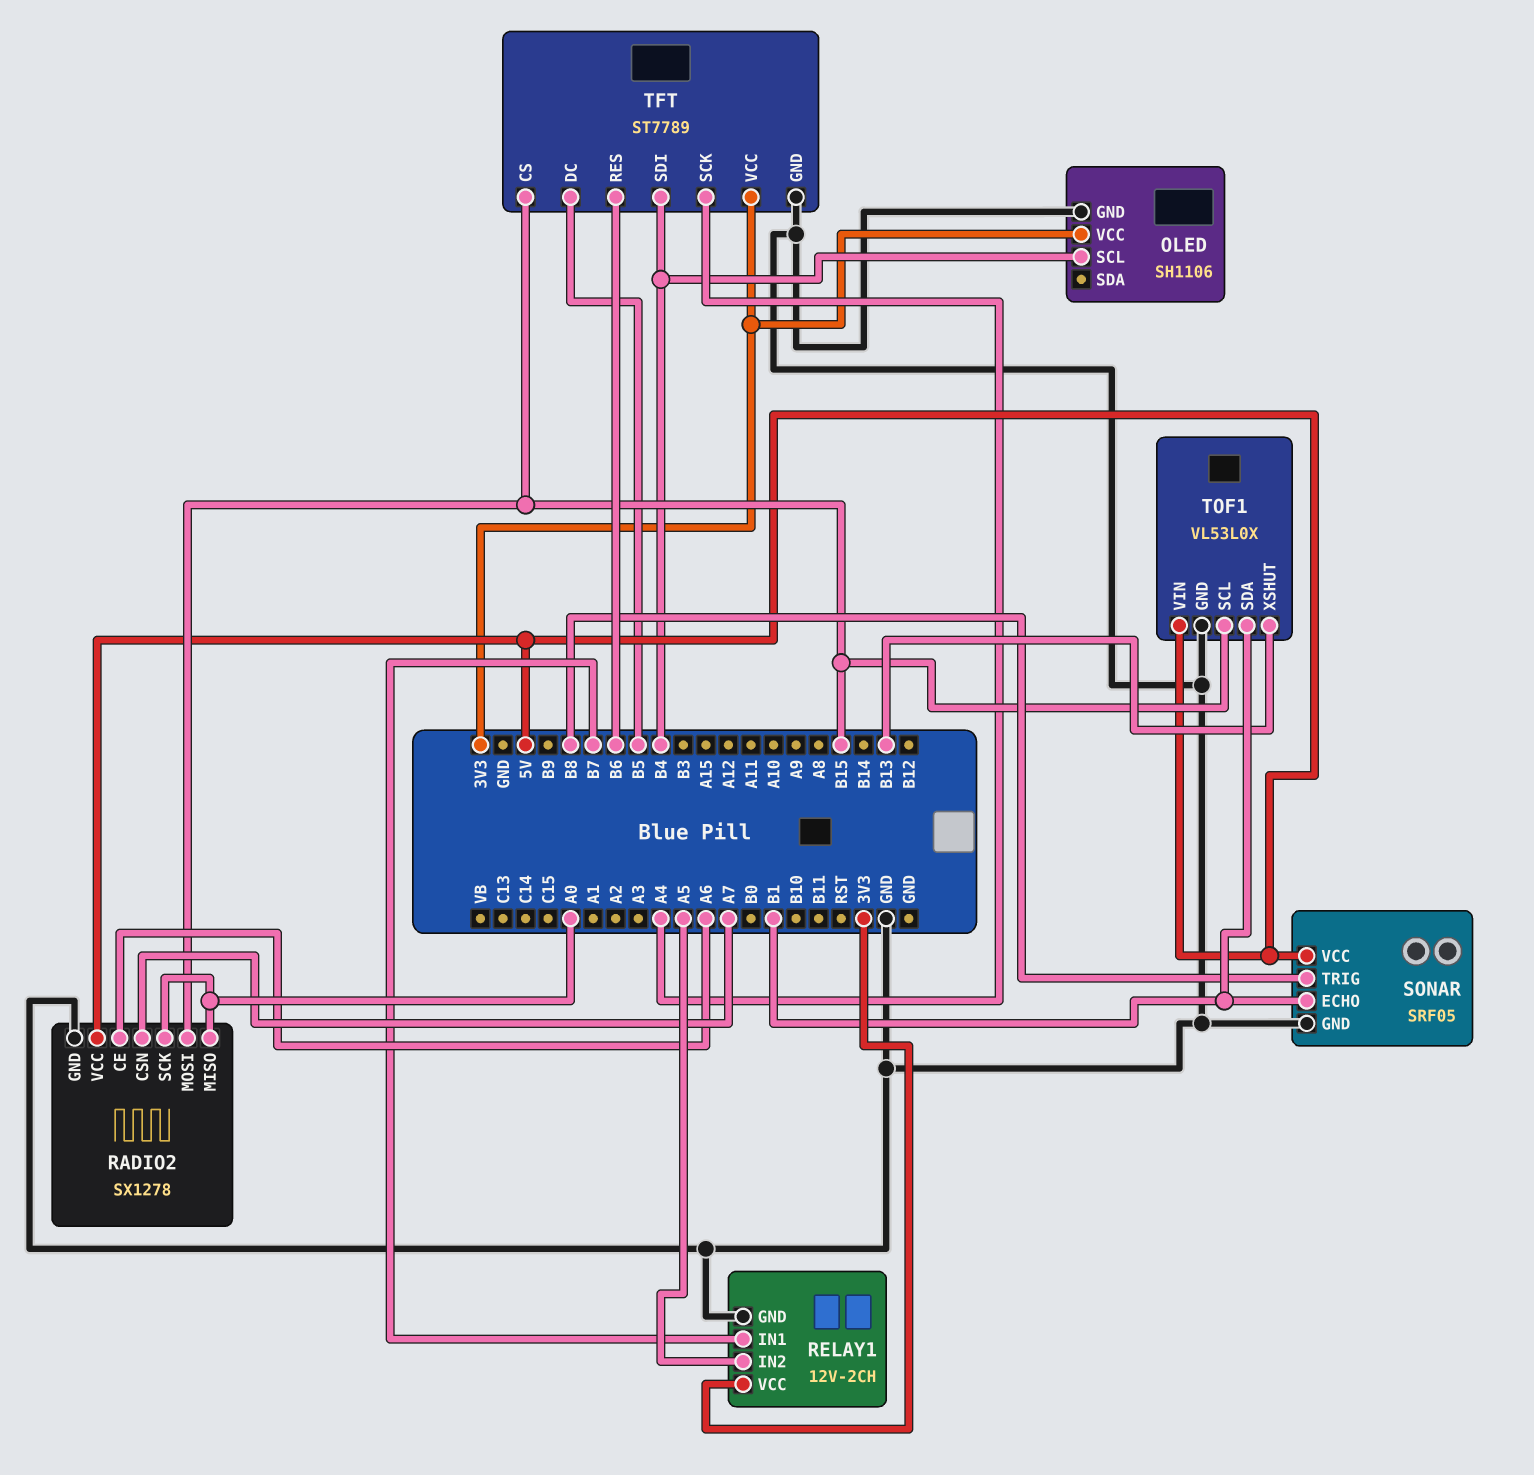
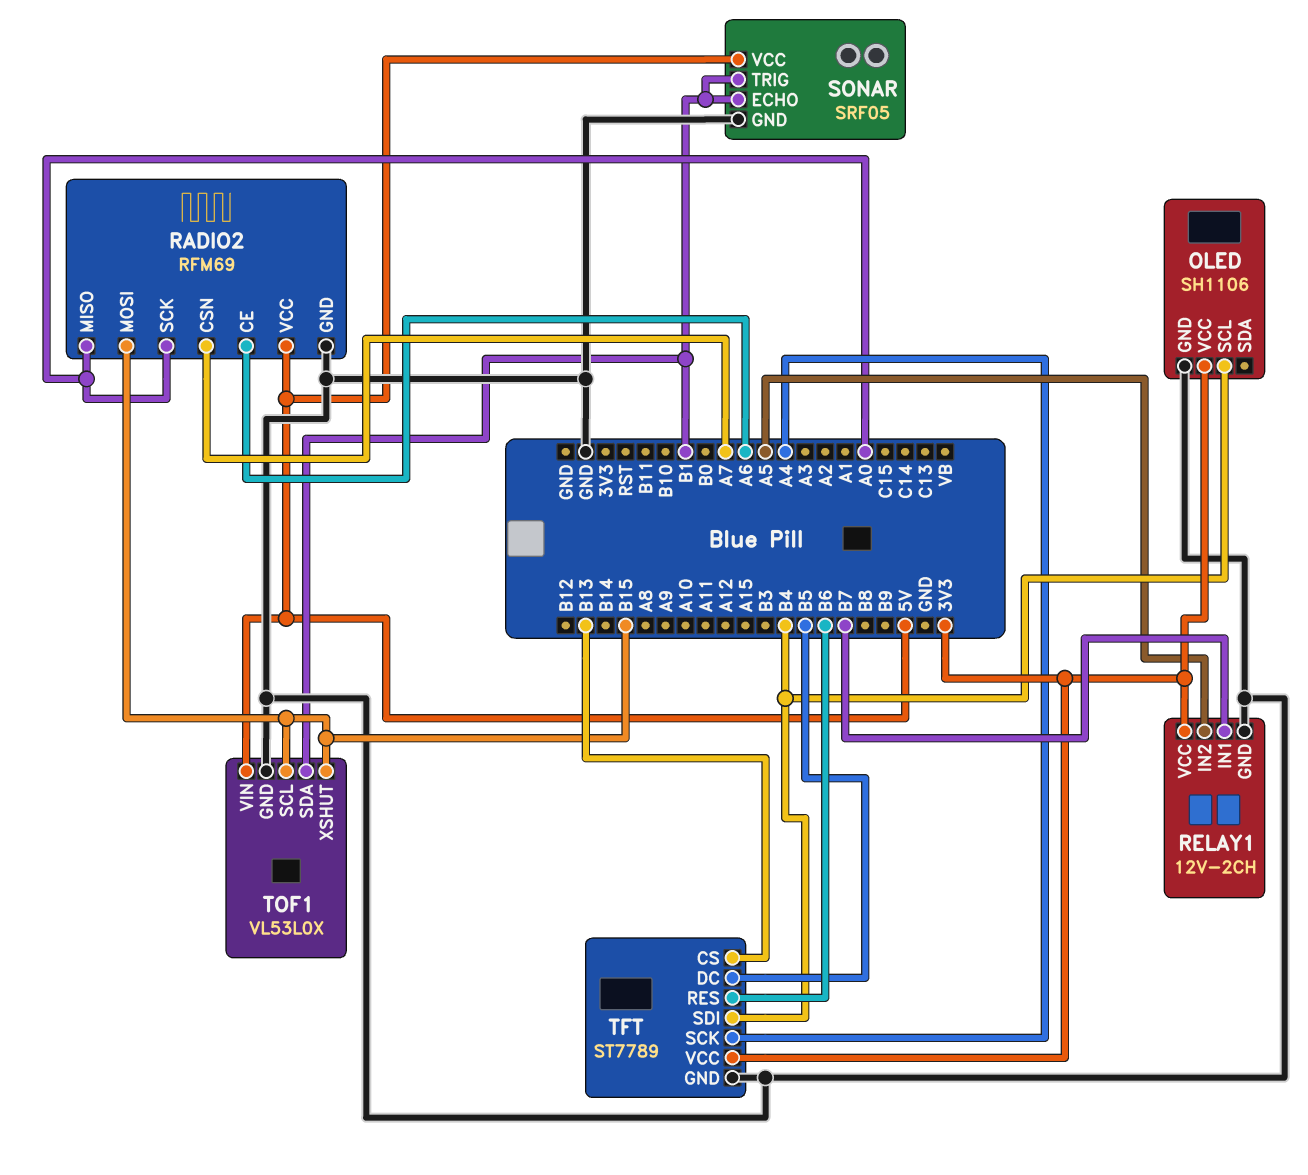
RADIO2: SX1278 -> RFM69
SONAR pin TRIG: B8 -> B1
TFT pin CS: B15 -> B13
TOF1 pin XSHUT: B13 -> B15

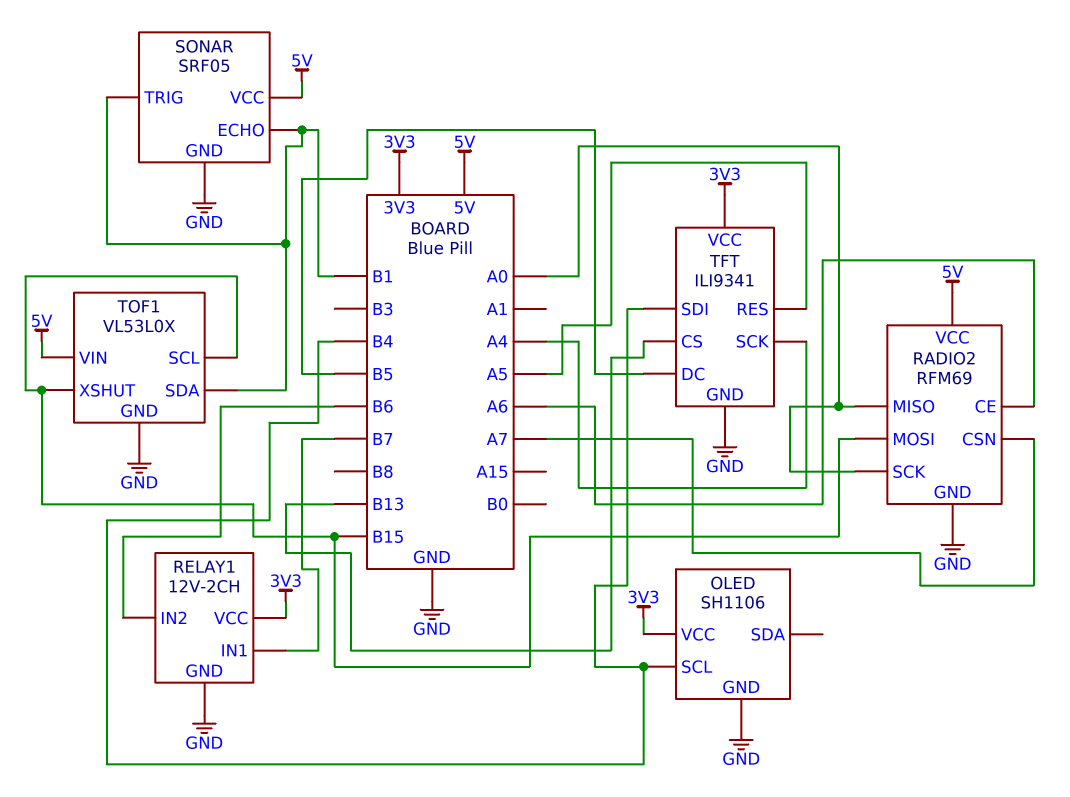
RELAY1 pin IN2: A5 -> B6
TFT: ST7789 -> ILI9341
TFT pin RES: B6 -> A5

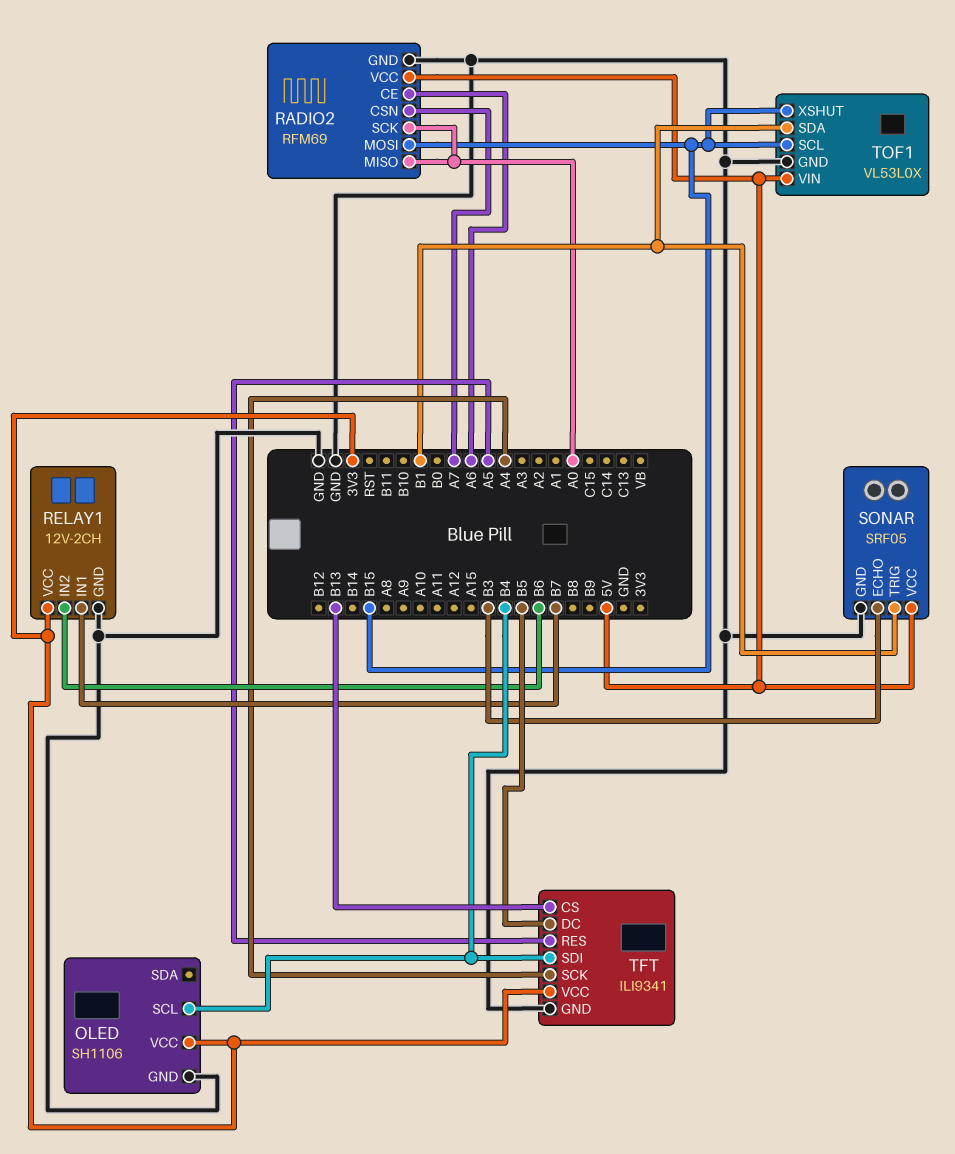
SONAR pin ECHO: B1 -> B3

